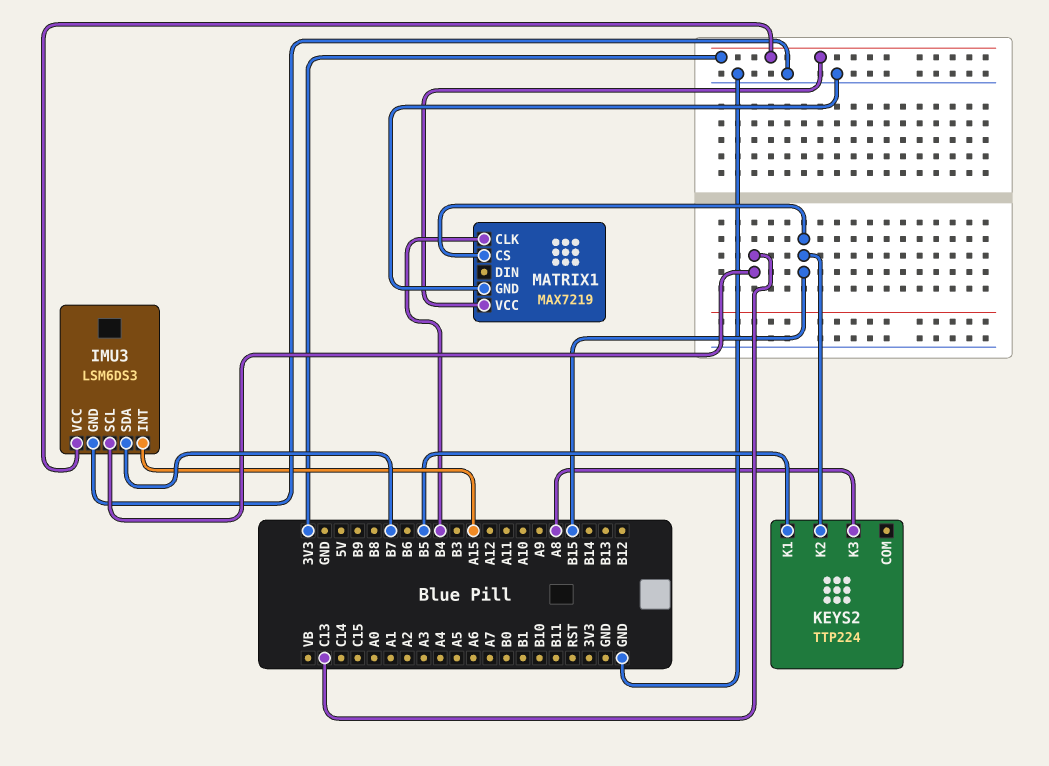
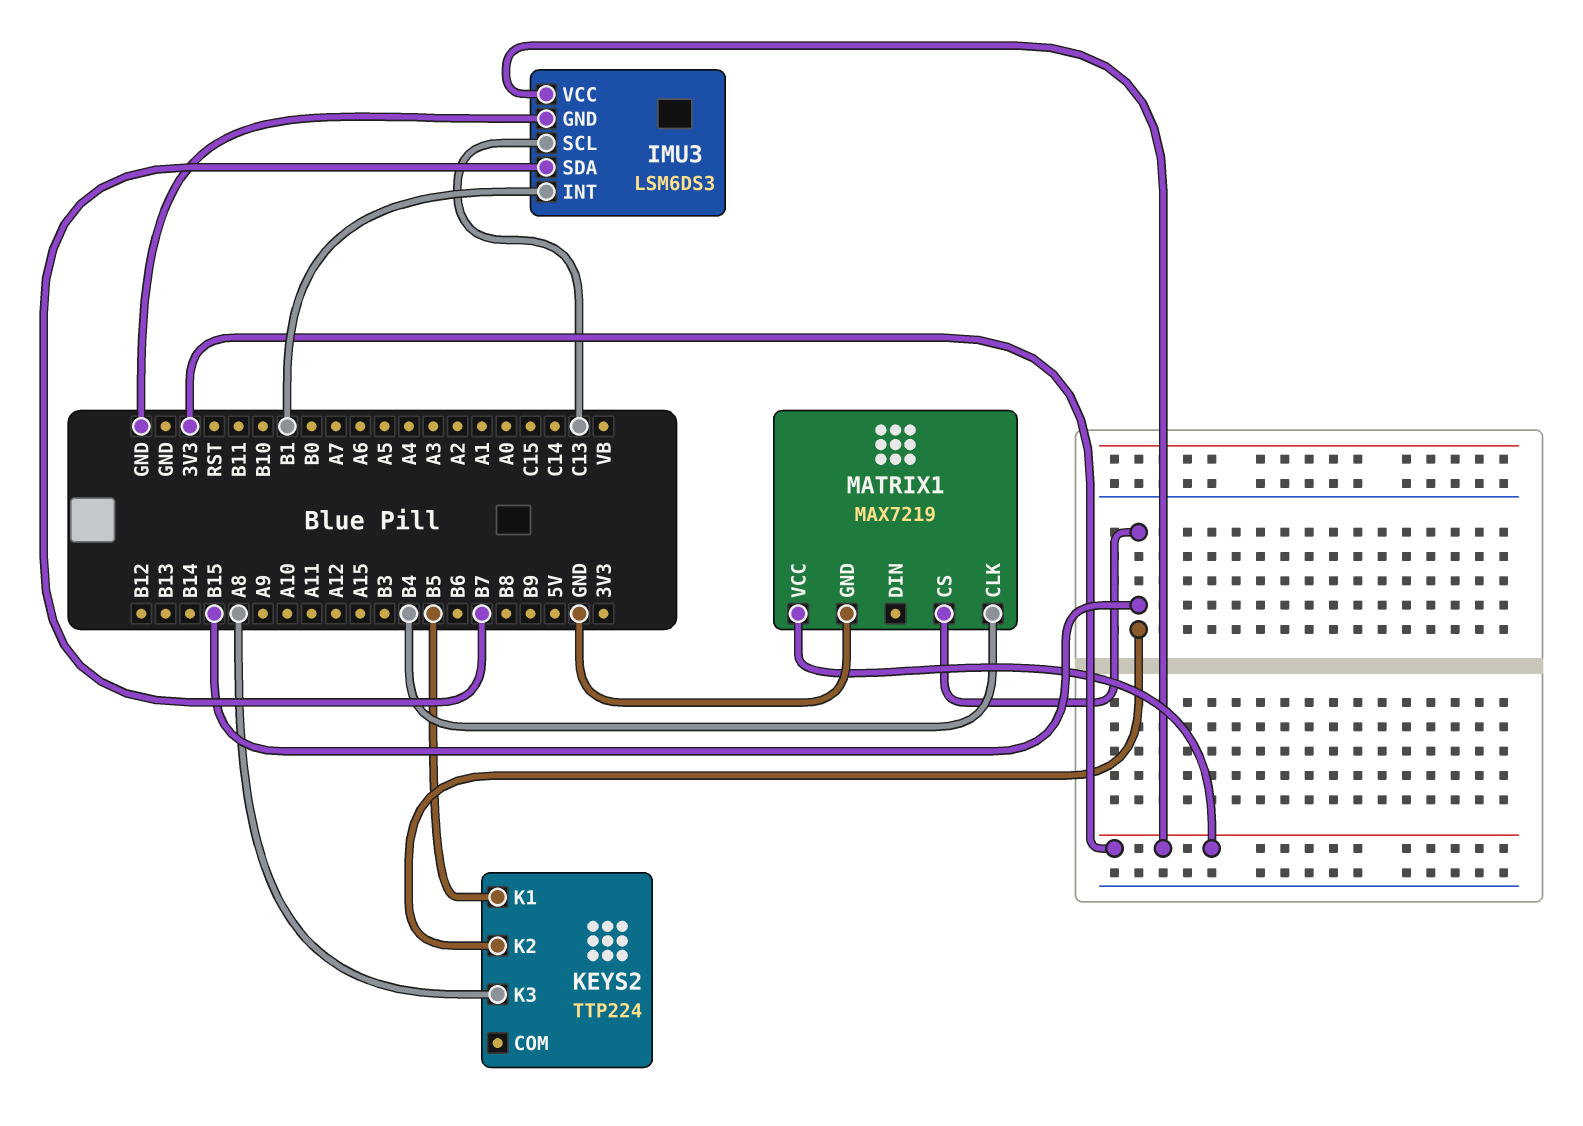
IMU3 pin INT: A15 -> B1

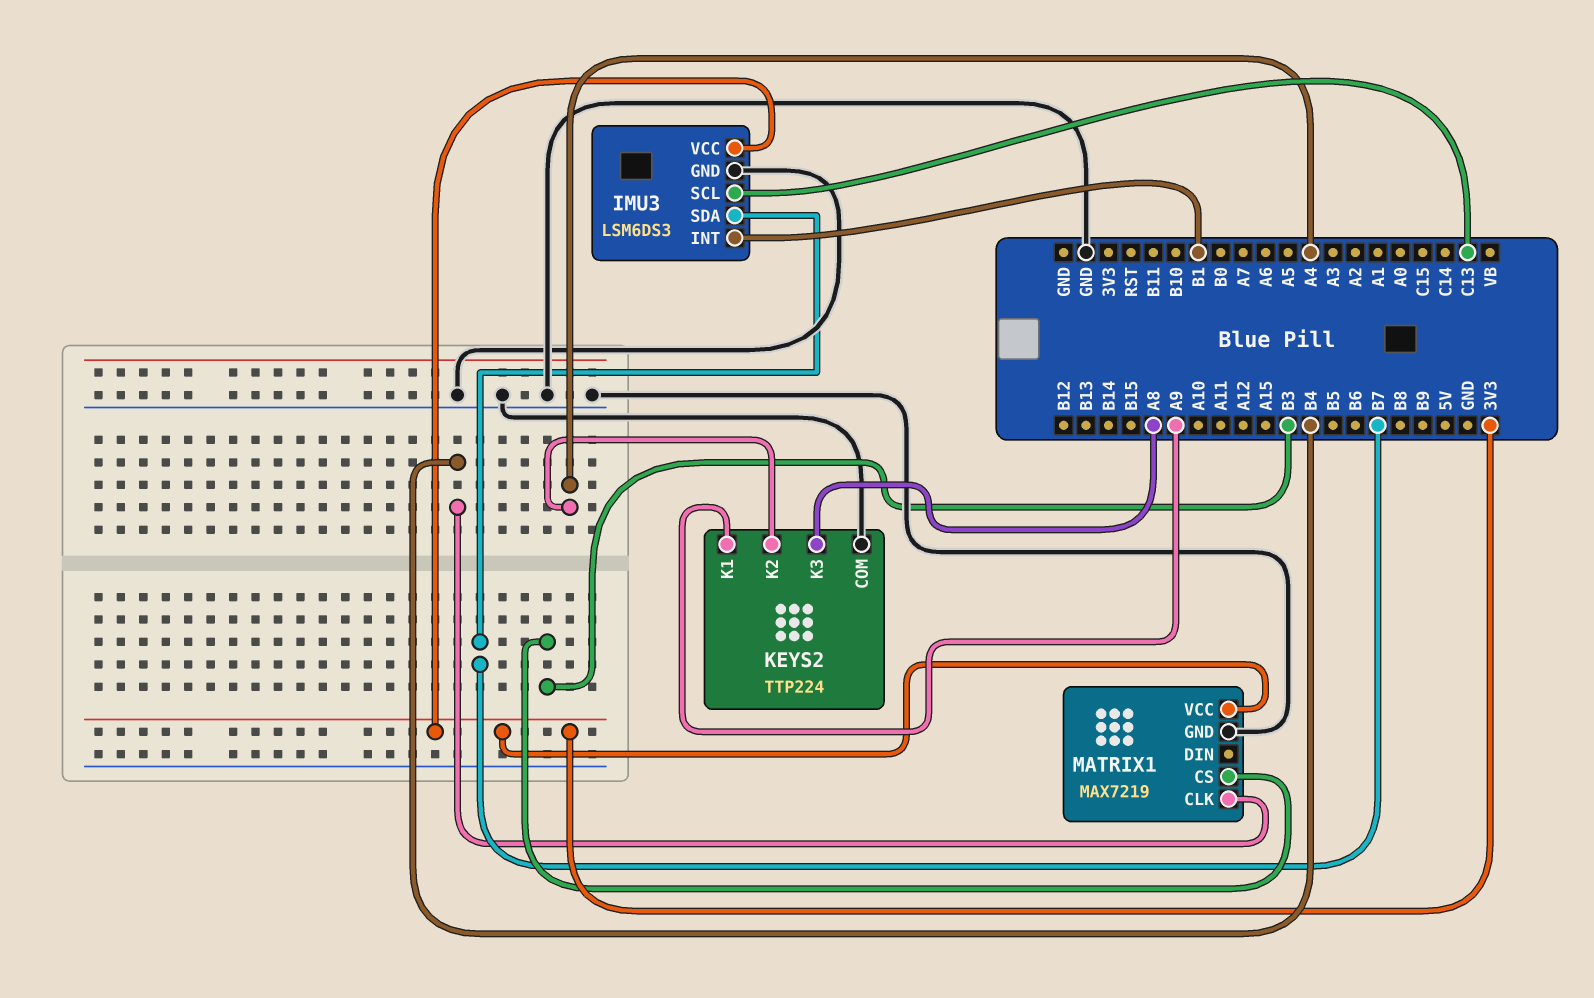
KEYS2 pin COM: none -> GND
KEYS2 pin K1: B5 -> A9
KEYS2 pin K2: B15 -> A4
MATRIX1 pin CS: B15 -> B3

